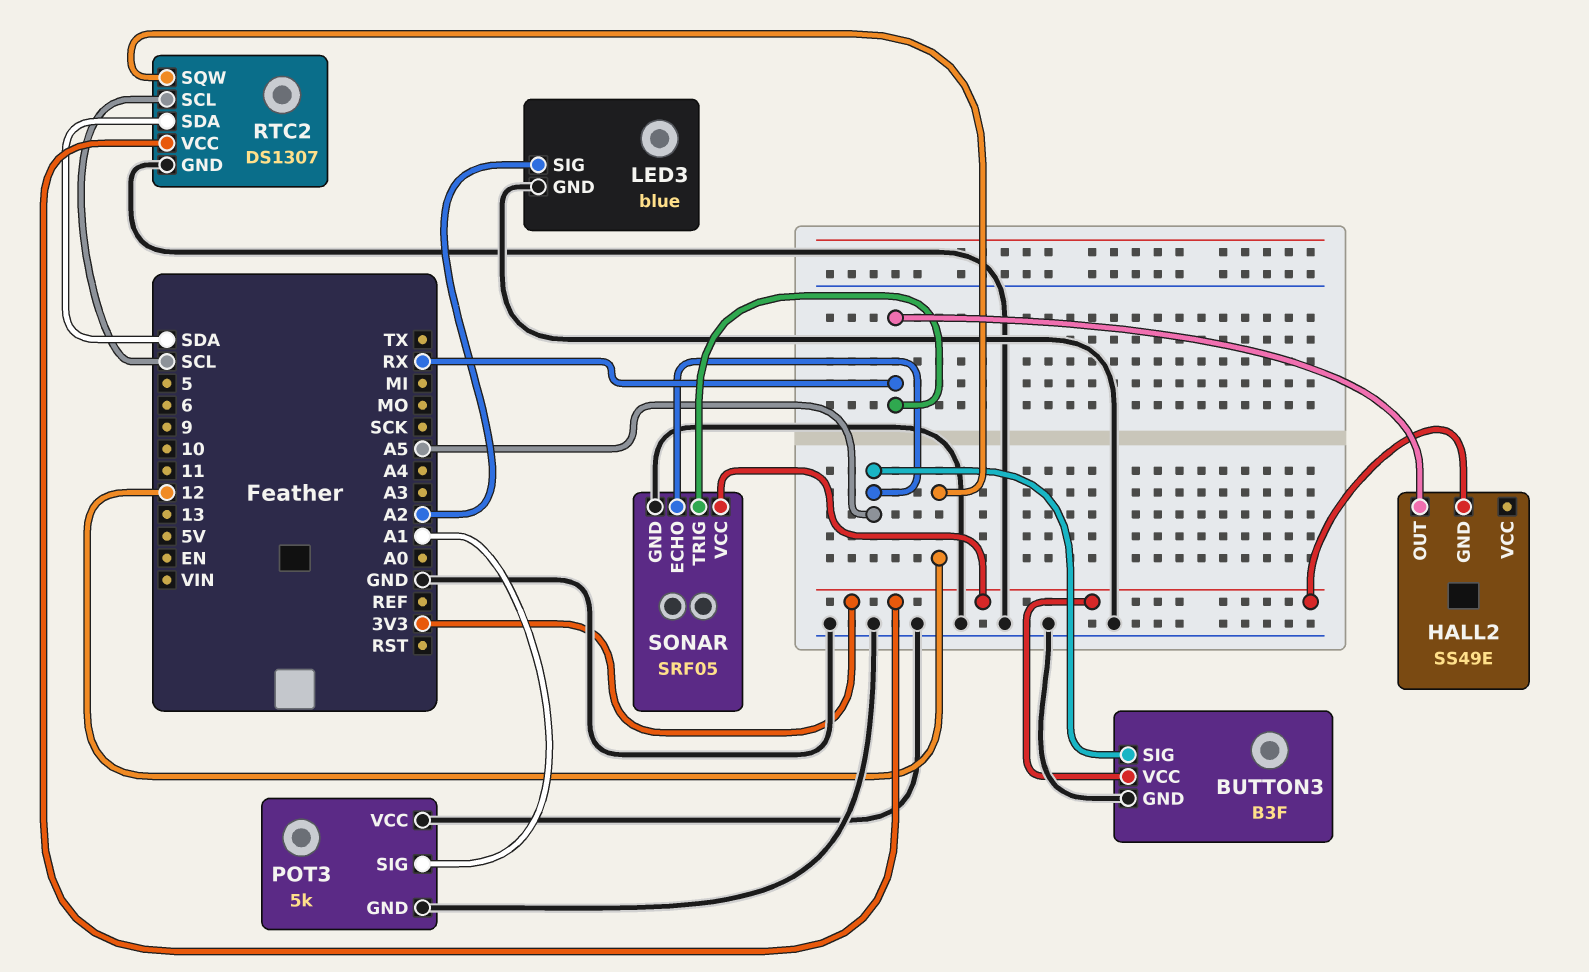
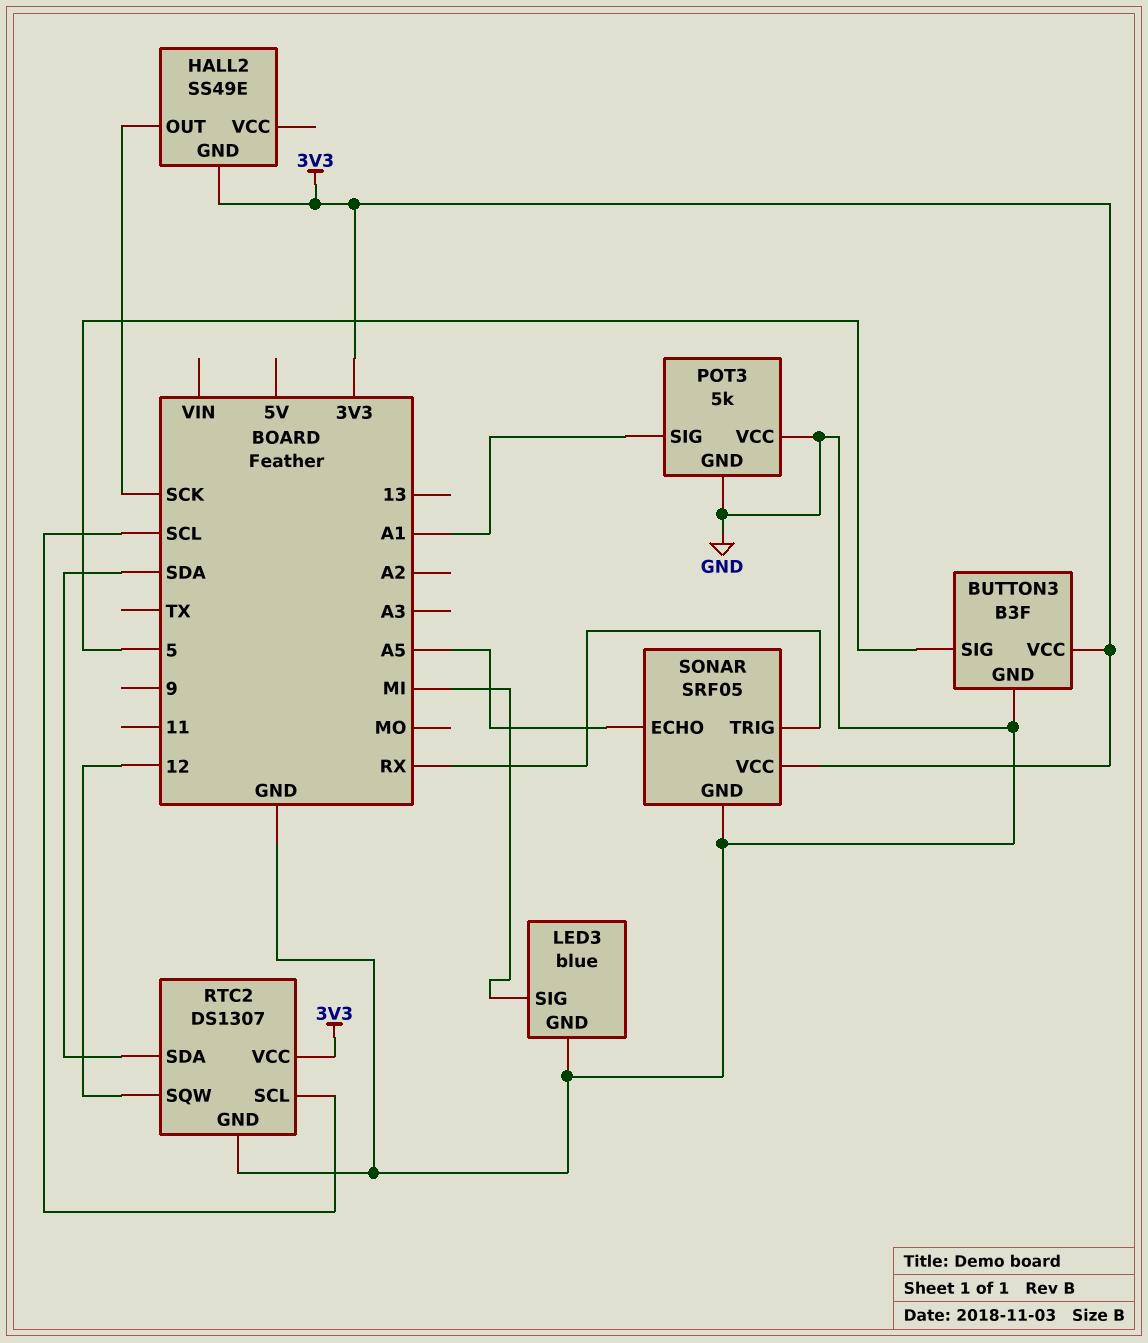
BUTTON3 pin SIG: A5 -> 5
HALL2 pin OUT: RX -> SCK
LED3 pin SIG: A2 -> MI

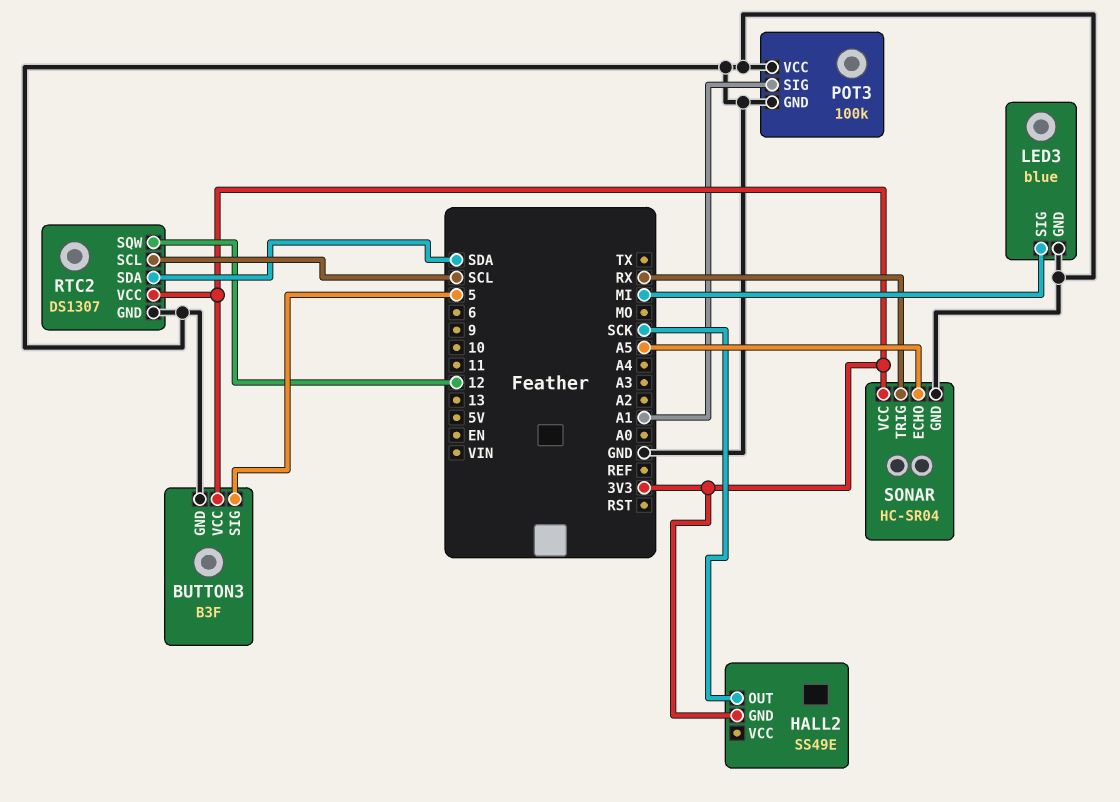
POT3: 5k -> 100k
SONAR: SRF05 -> HC-SR04

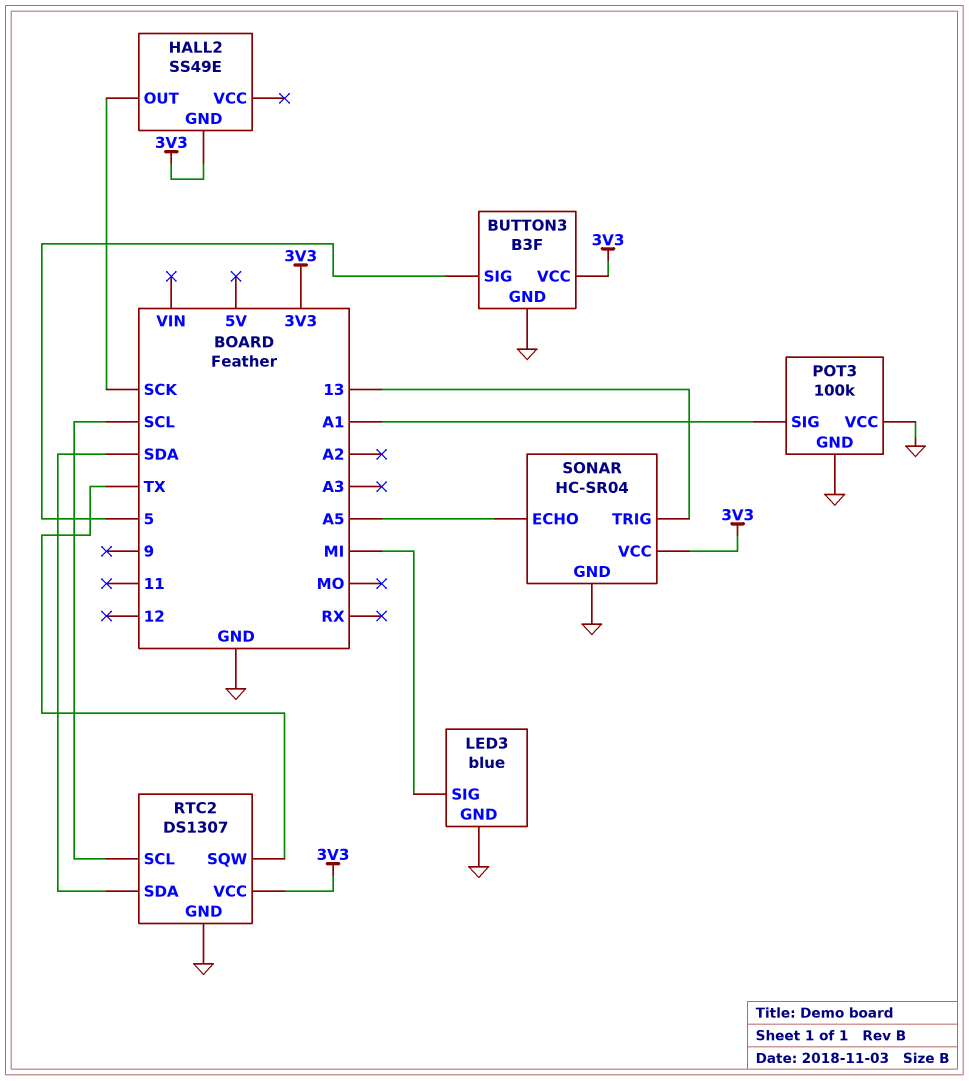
RTC2 pin SQW: 12 -> TX
SONAR pin TRIG: RX -> 13

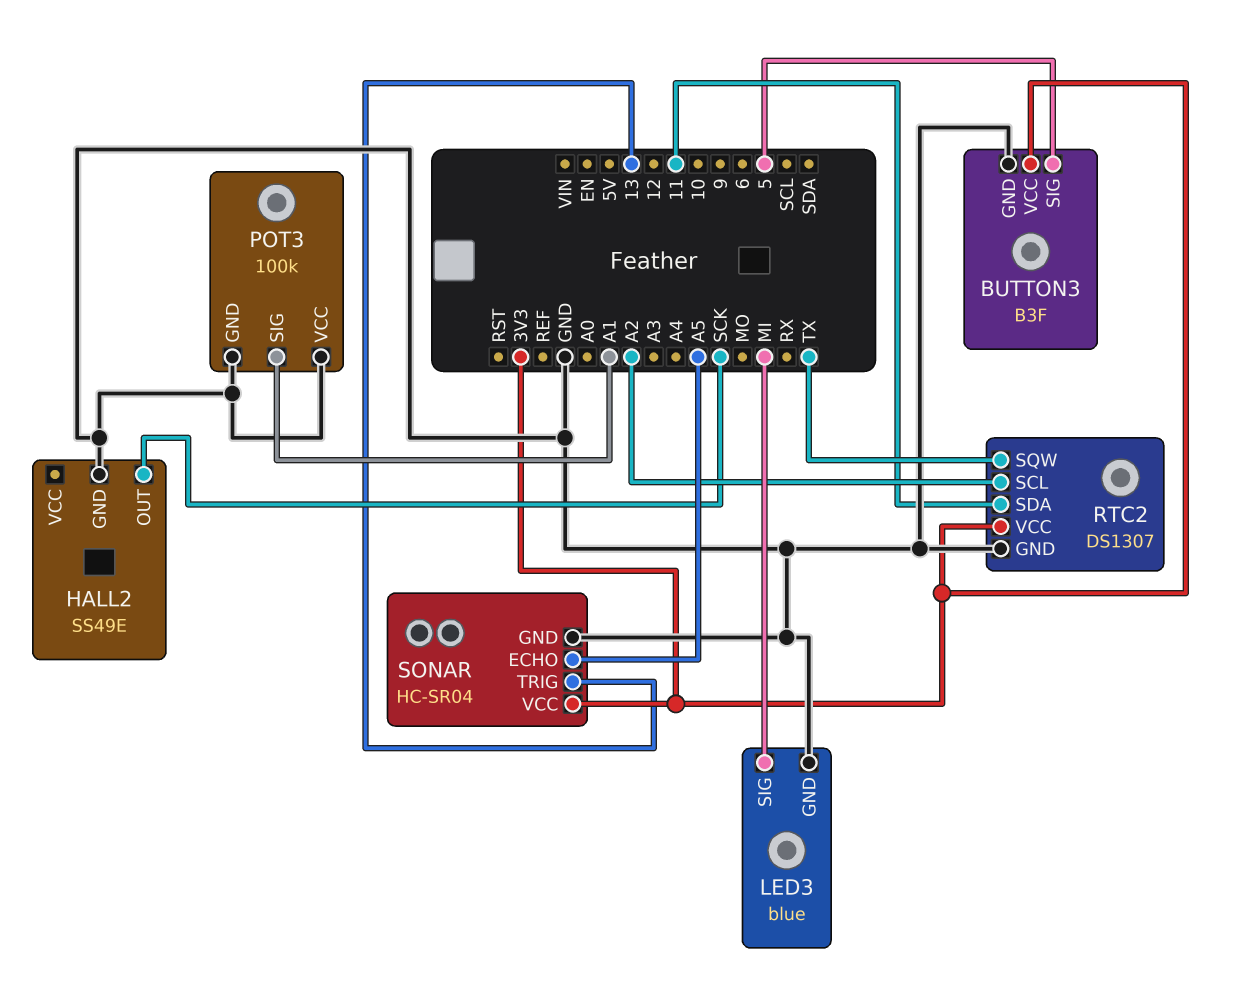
HALL2 pin GND: 3V3 -> GND
RTC2 pin SCL: SCL -> A2
RTC2 pin SDA: SDA -> 11

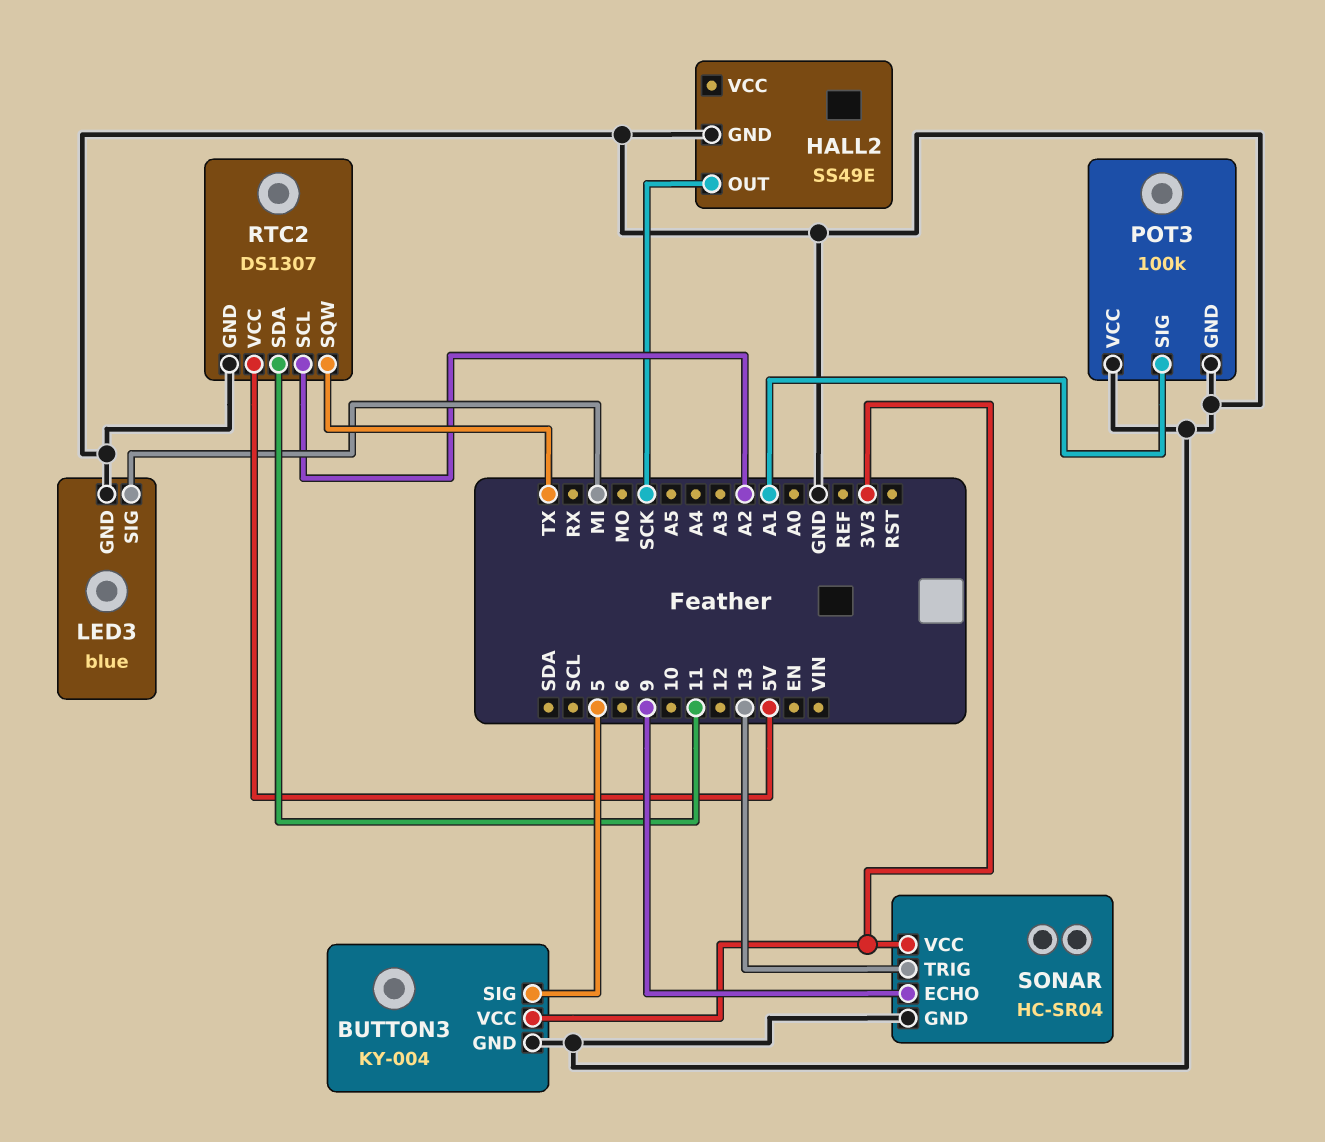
BUTTON3: B3F -> KY-004
RTC2 pin VCC: 3V3 -> 5V
SONAR pin ECHO: A5 -> 9

